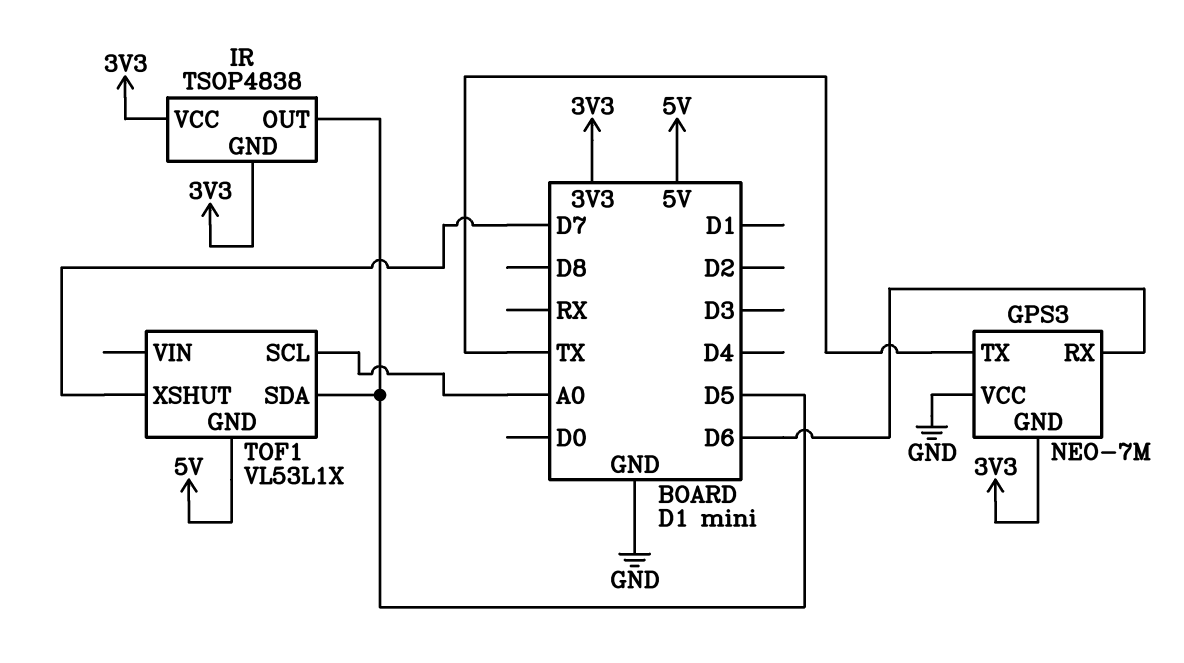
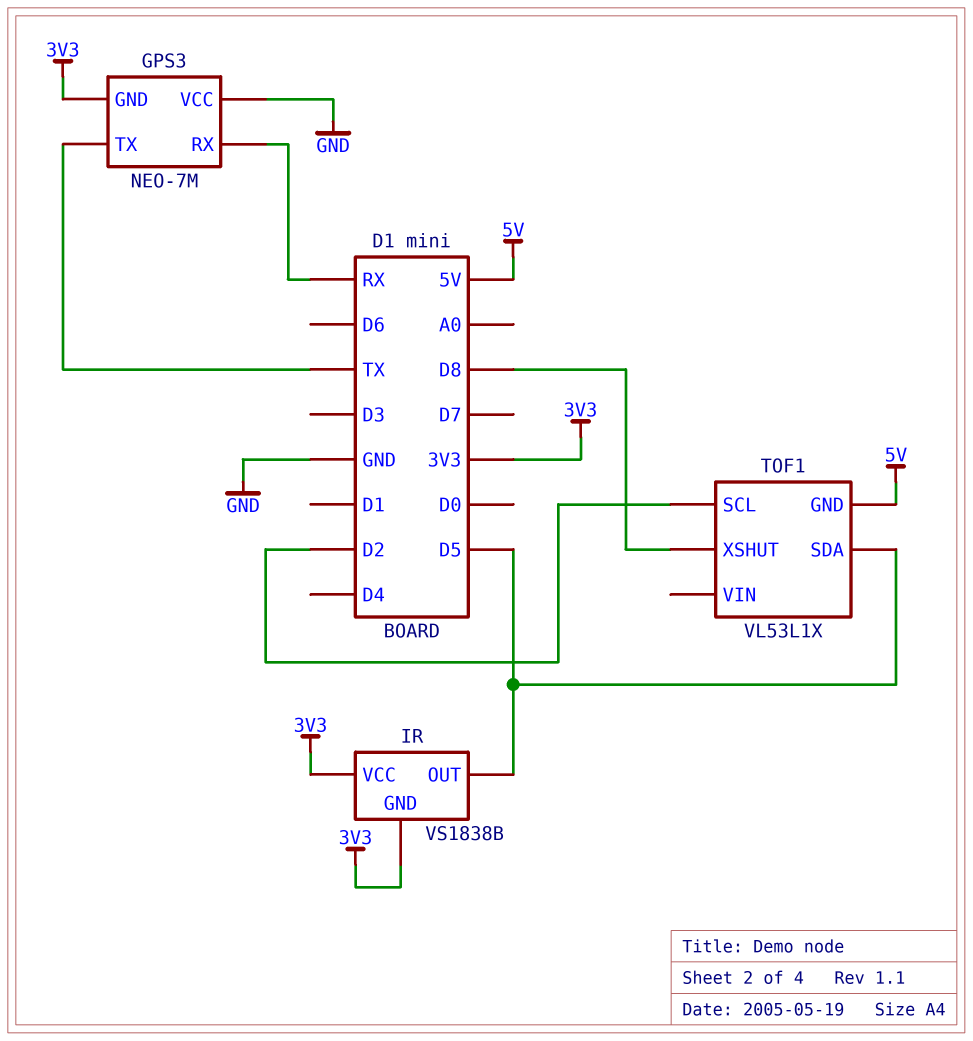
GPS3 pin RX: D6 -> RX
IR: TSOP4838 -> VS1838B
TOF1 pin SCL: A0 -> D2
TOF1 pin XSHUT: D7 -> D8

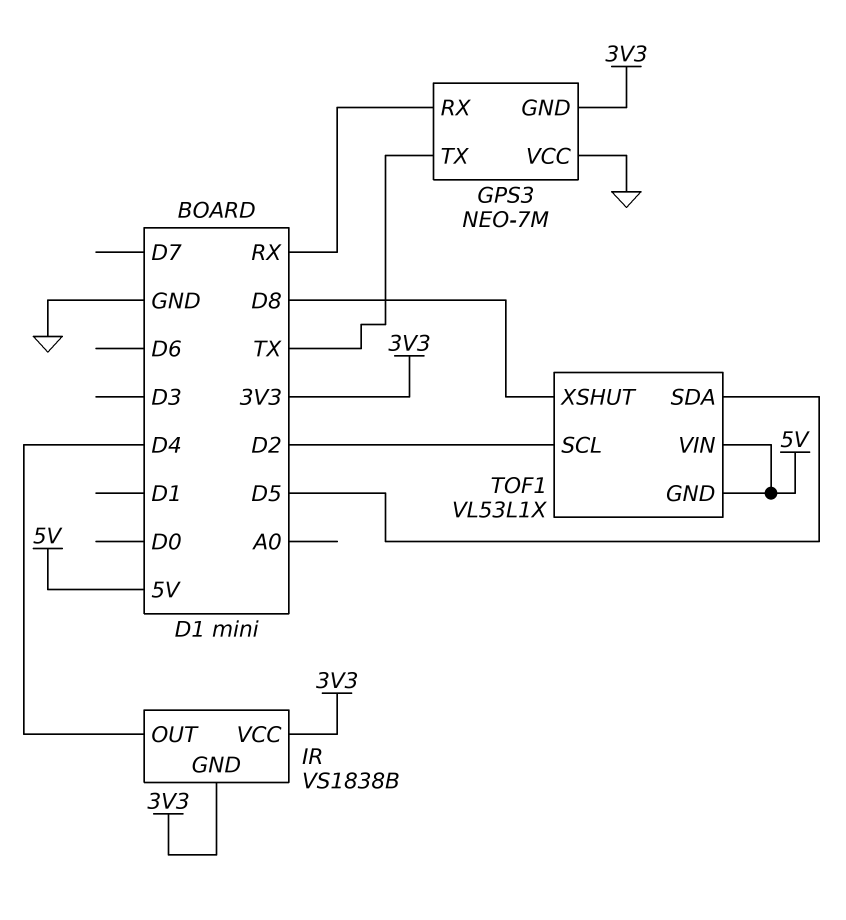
IR pin OUT: D5 -> D4
TOF1 pin VIN: none -> 5V

